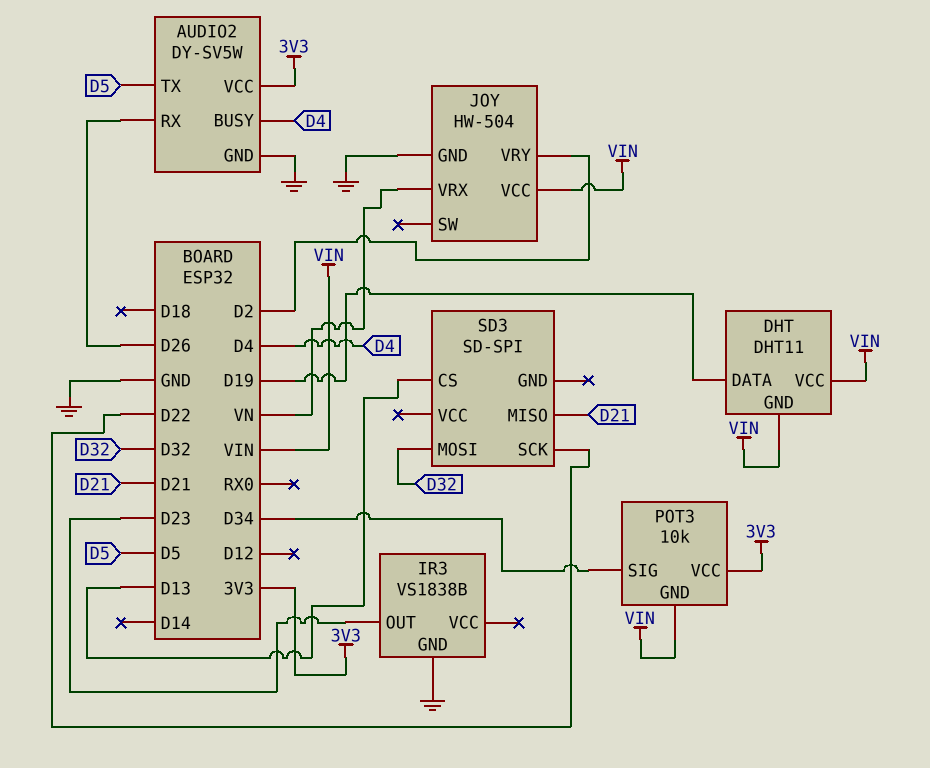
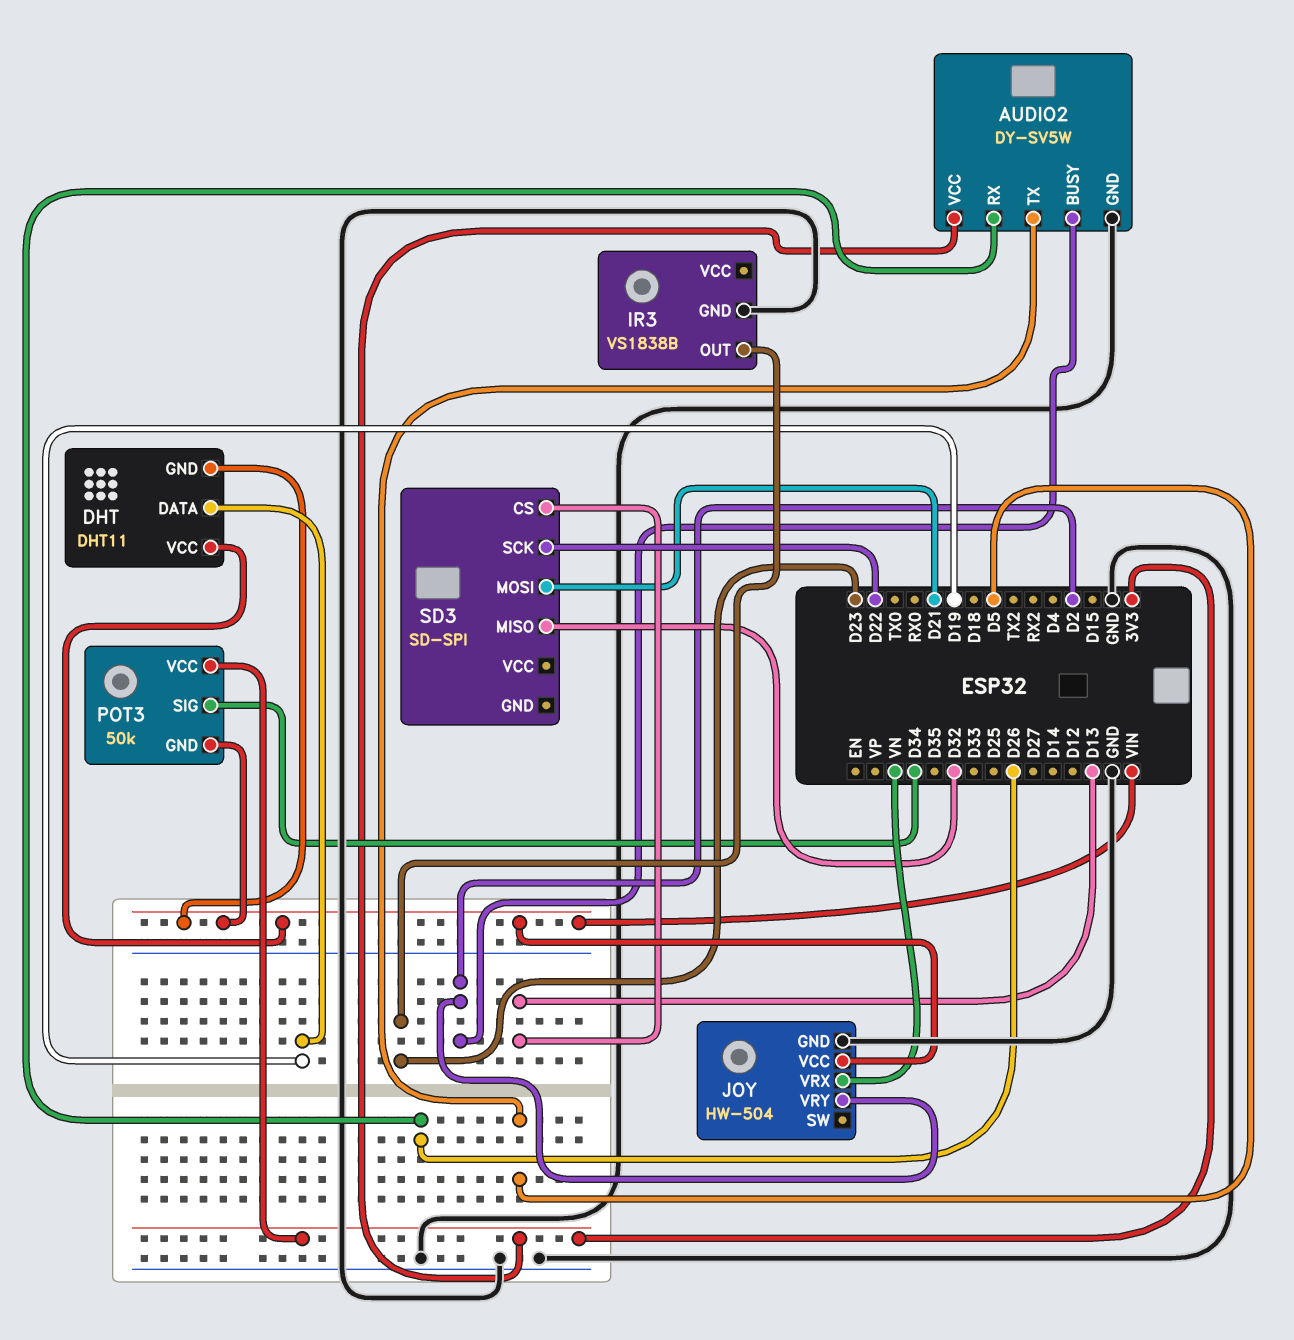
AUDIO2 pin BUSY: D4 -> D2
POT3: 10k -> 50k
SD3 pin MISO: D21 -> D32
SD3 pin MOSI: D32 -> D21

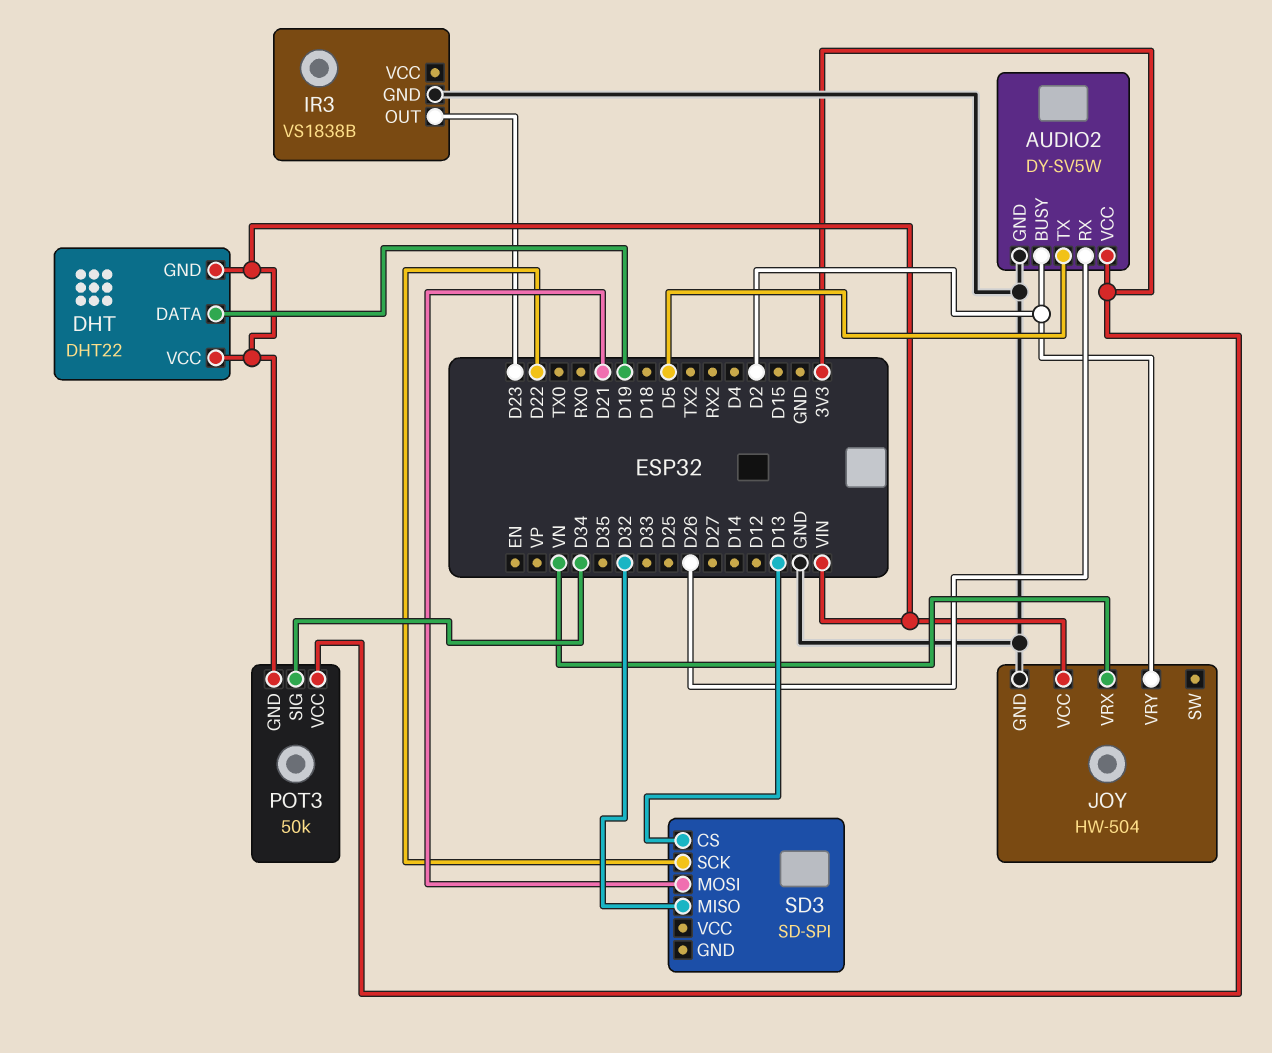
DHT: DHT11 -> DHT22

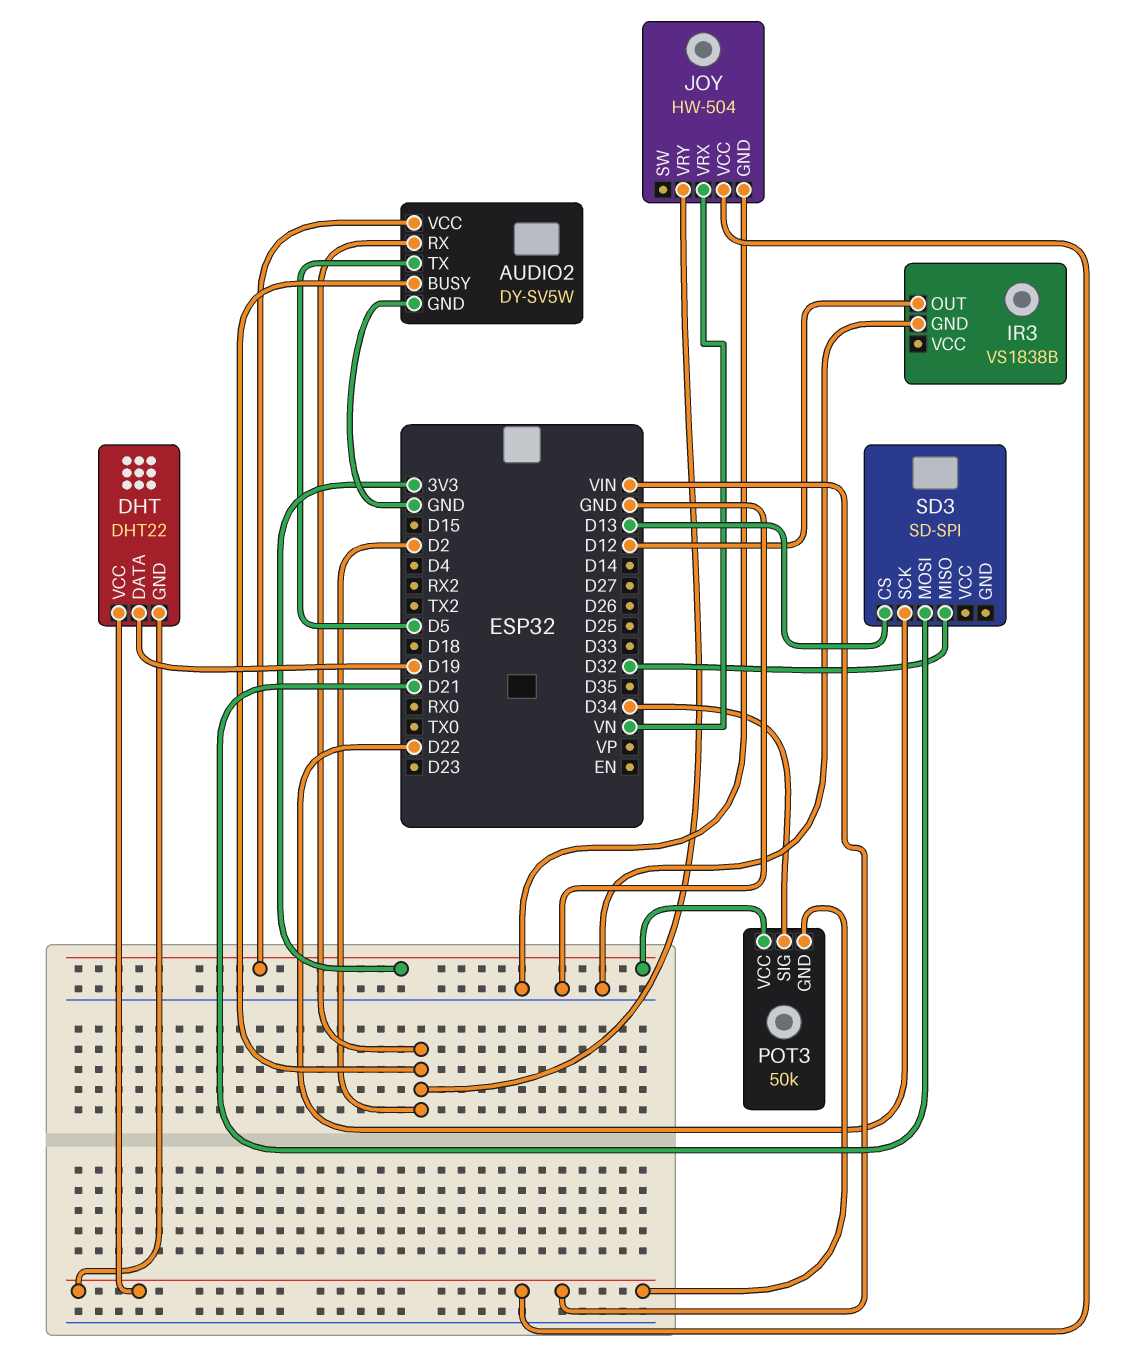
AUDIO2 pin RX: D26 -> D2
IR3 pin OUT: D23 -> D12

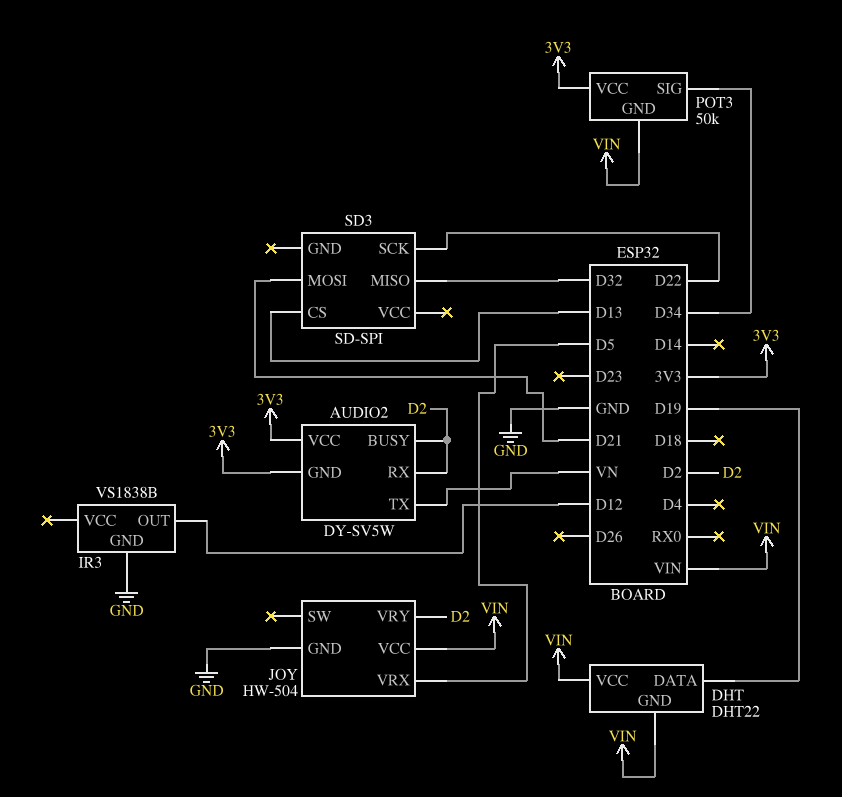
AUDIO2 pin GND: GND -> 3V3
AUDIO2 pin TX: D5 -> VN
JOY pin VRX: VN -> D5

